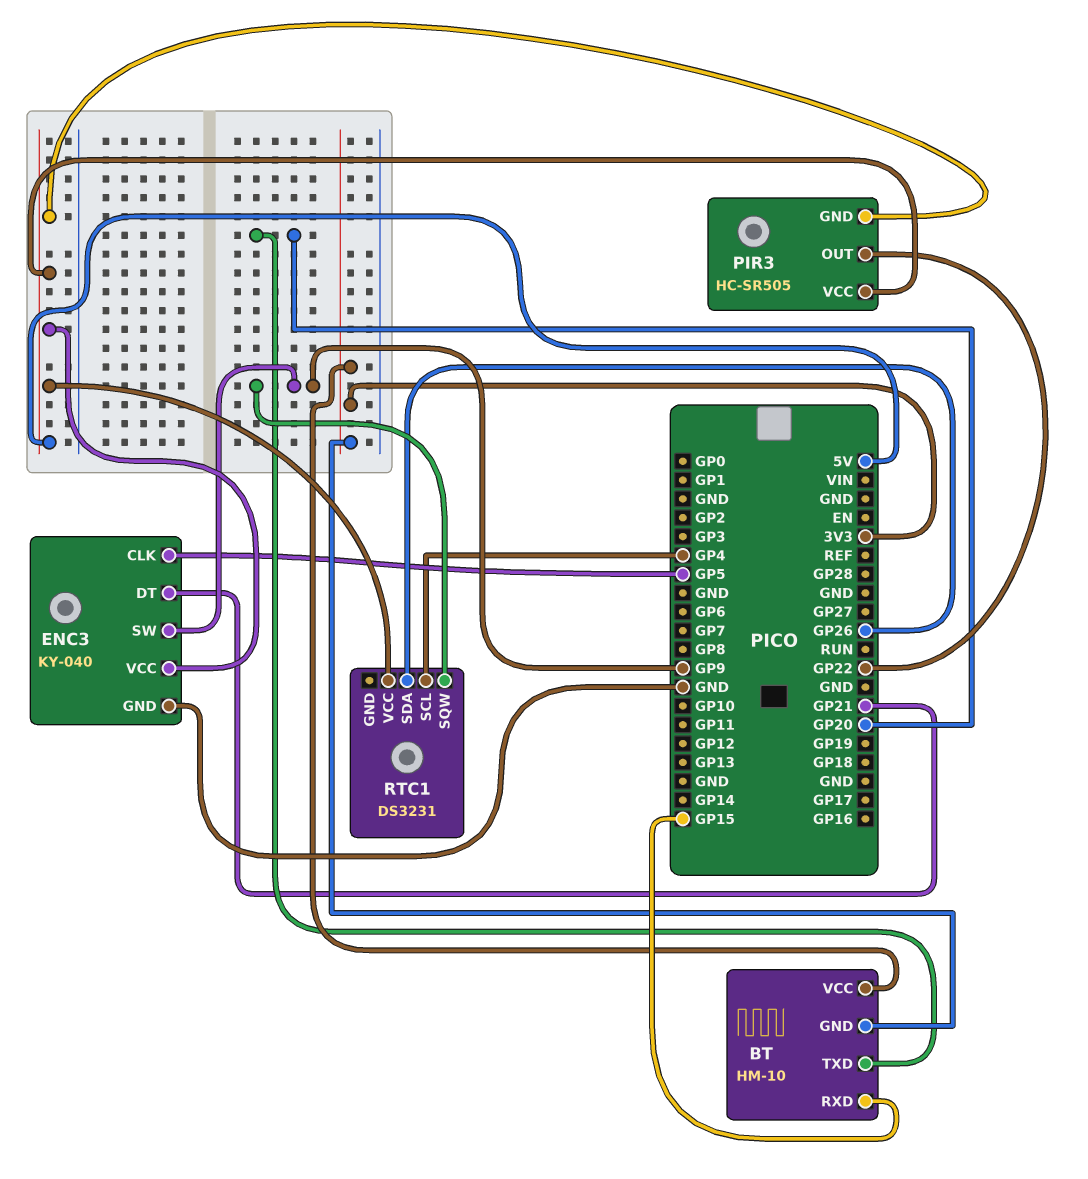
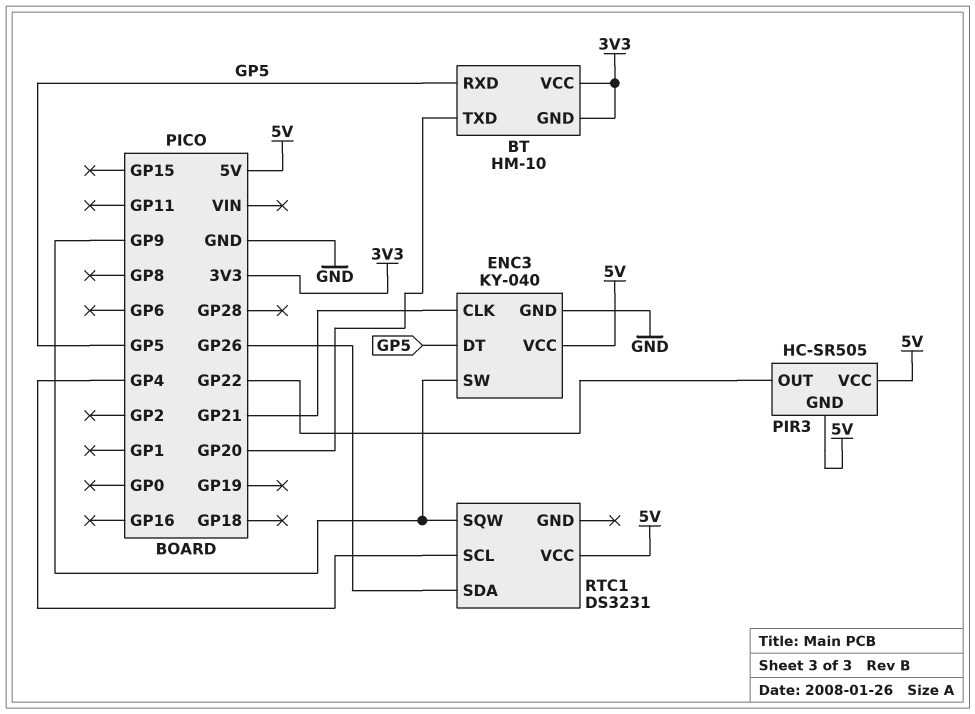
BT pin RXD: GP15 -> GP5
ENC3 pin CLK: GP5 -> GP21
ENC3 pin DT: GP21 -> GP5

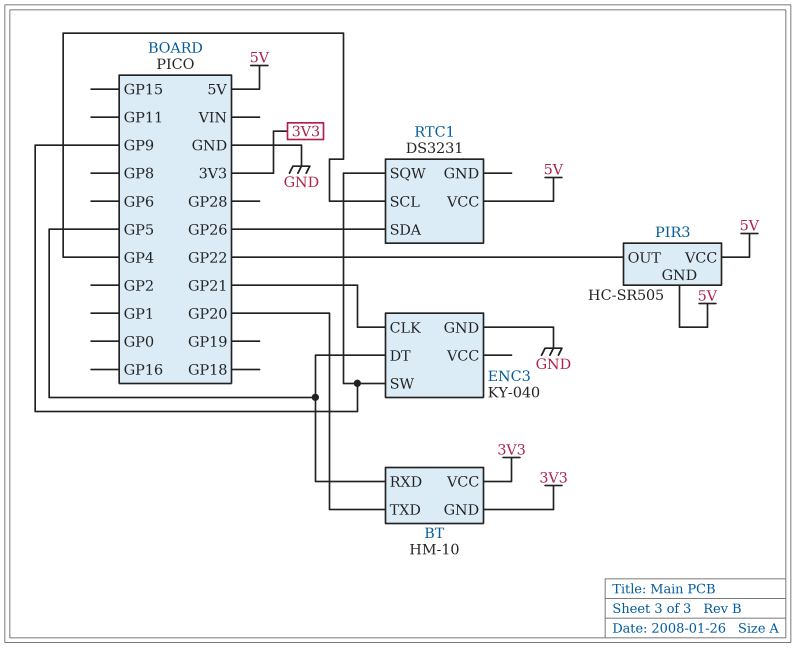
ENC3 pin VCC: 5V -> none

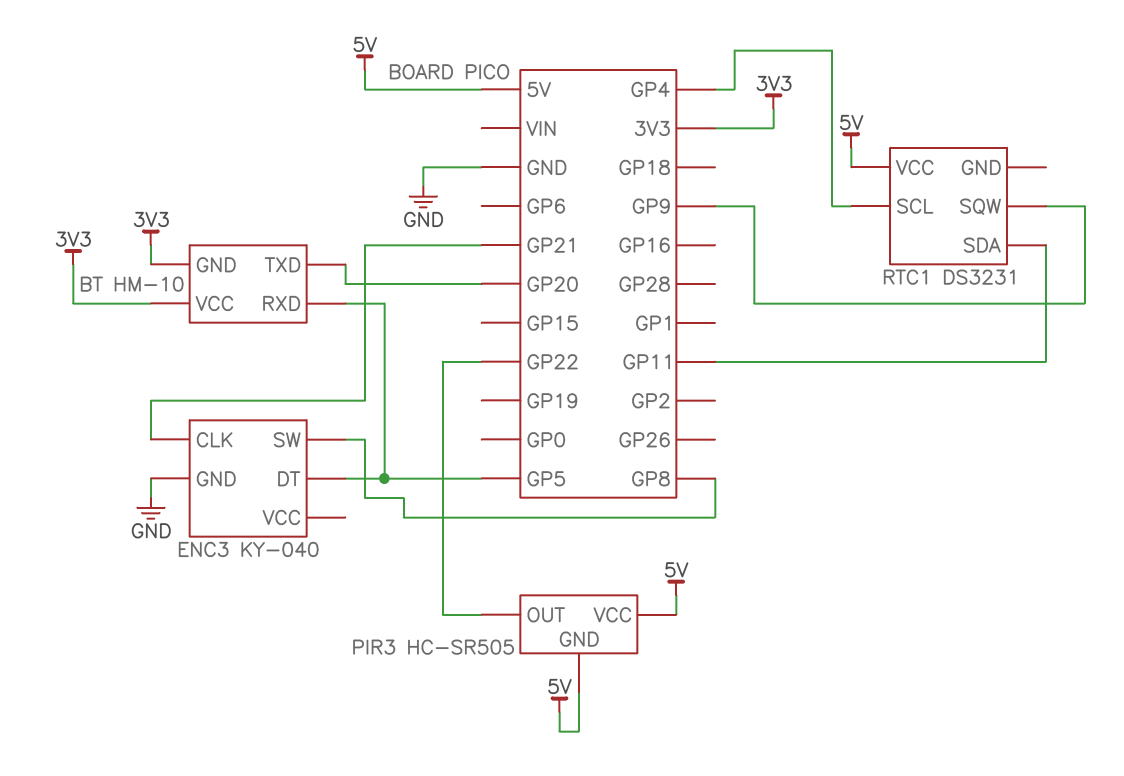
ENC3 pin SW: GP9 -> GP8
RTC1 pin SDA: GP26 -> GP11

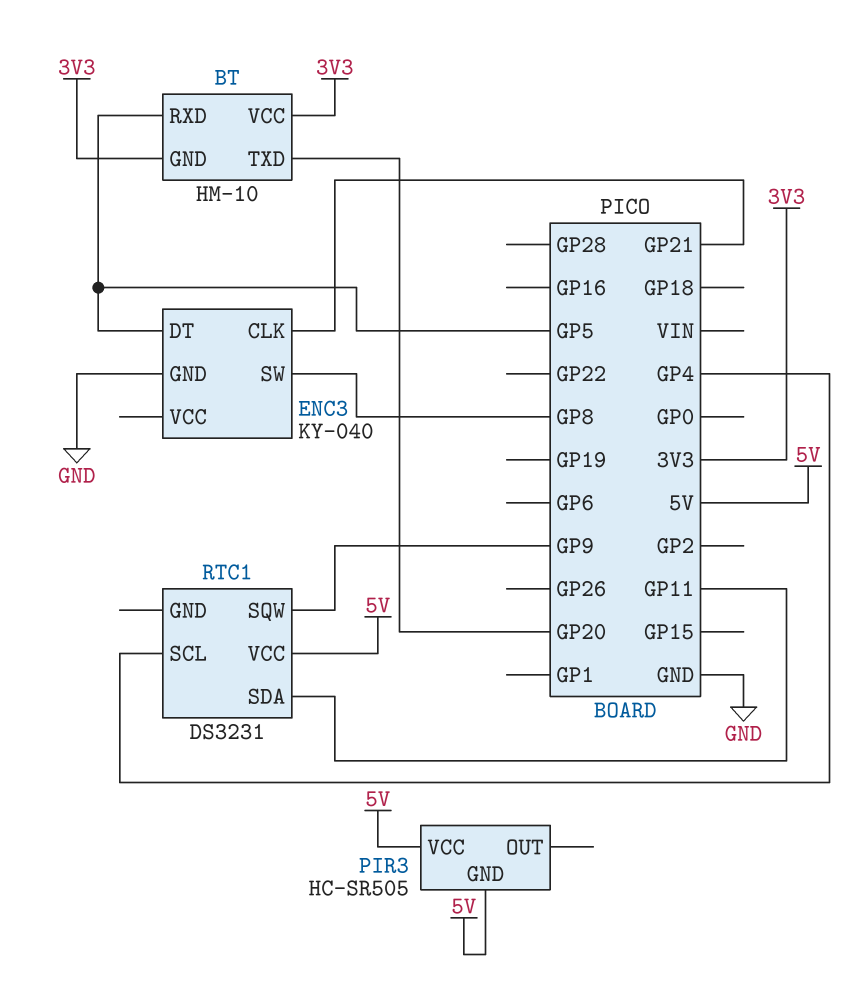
PIR3 pin OUT: GP22 -> none

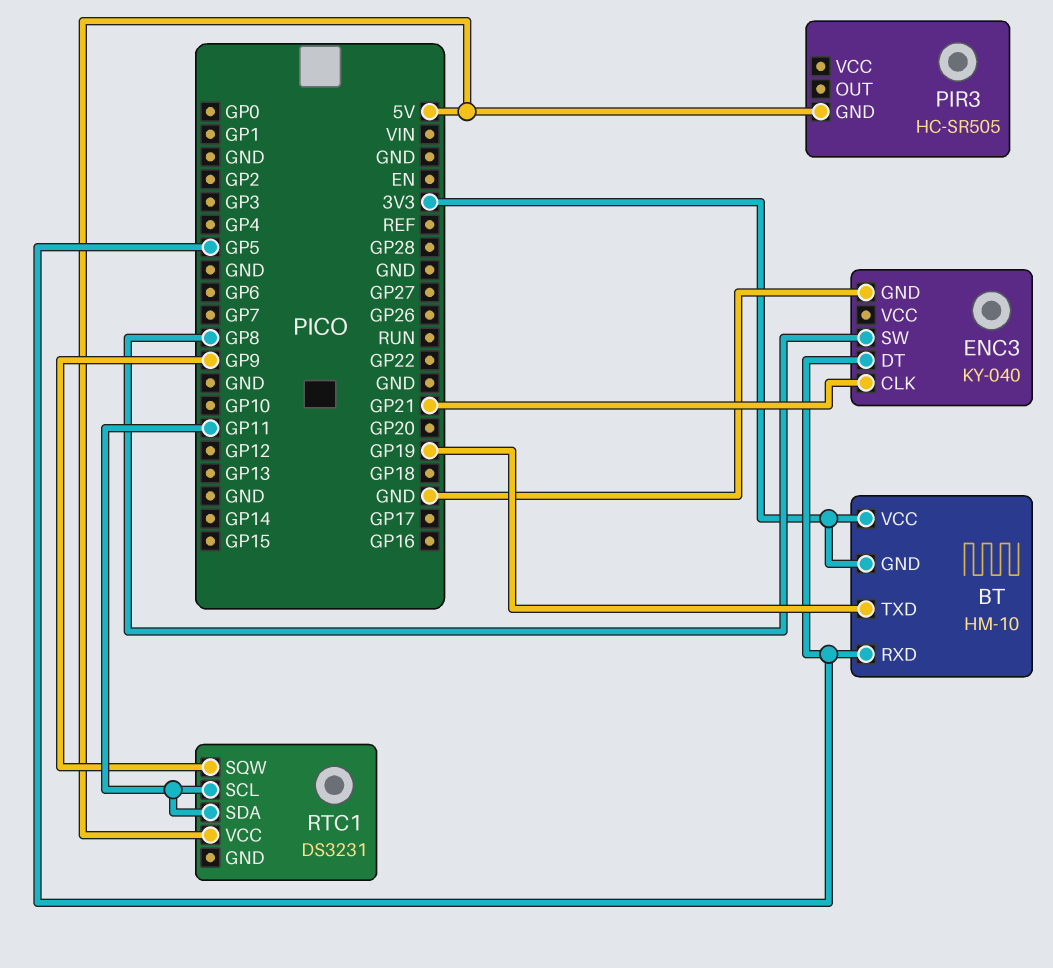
BT pin TXD: GP20 -> GP19
PIR3 pin VCC: 5V -> none
RTC1 pin SCL: GP4 -> GP11

